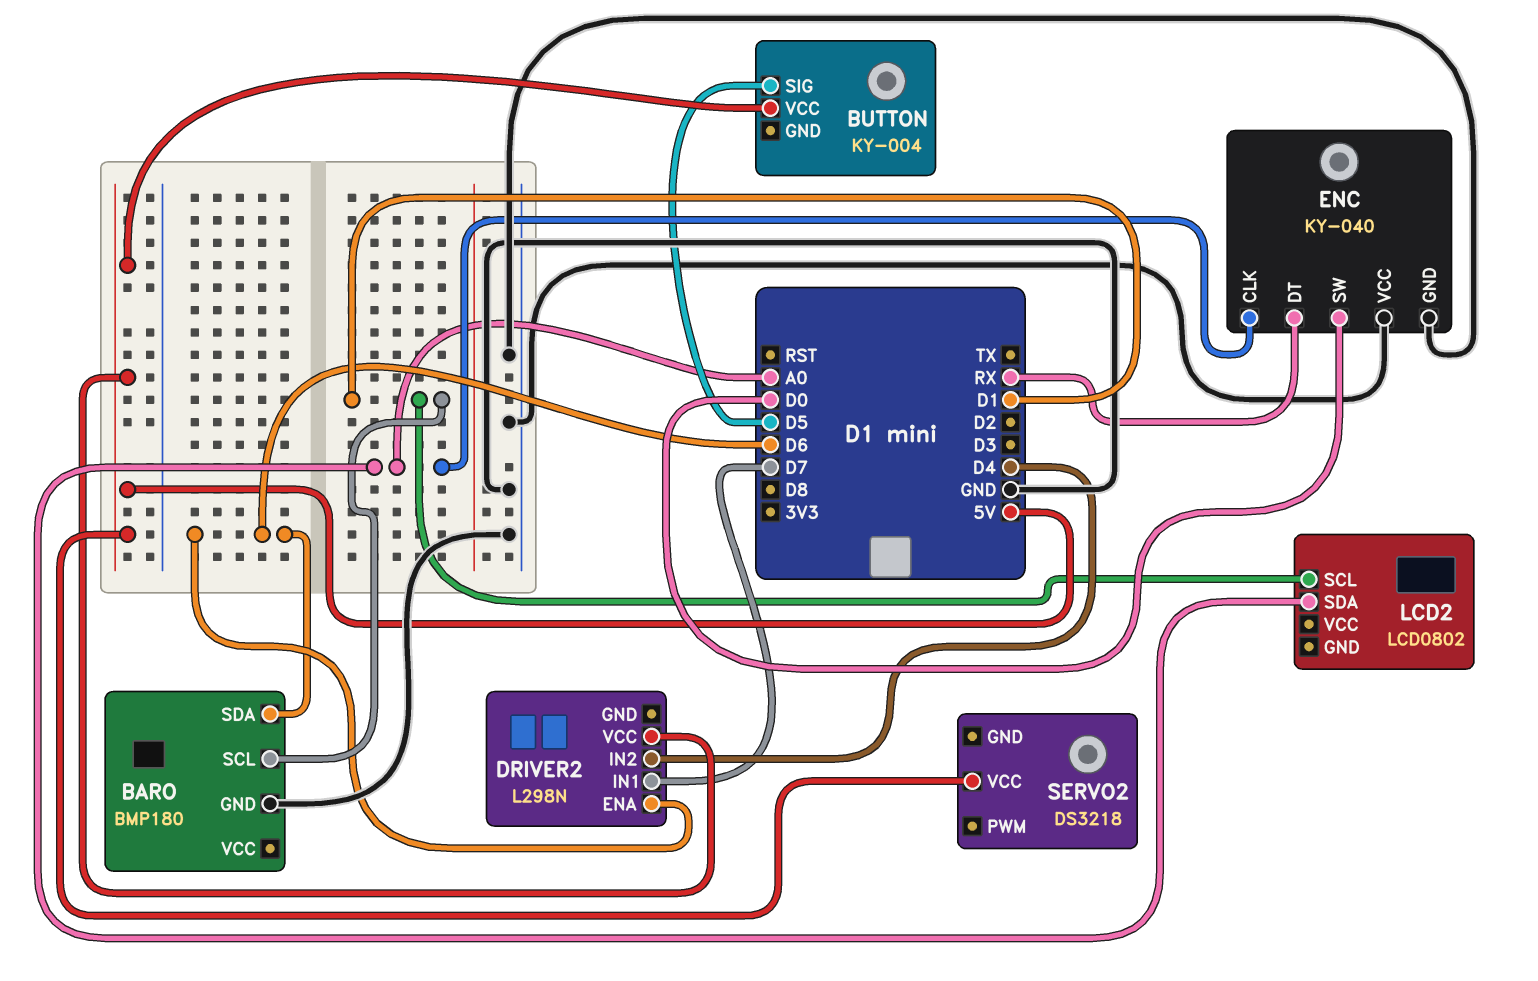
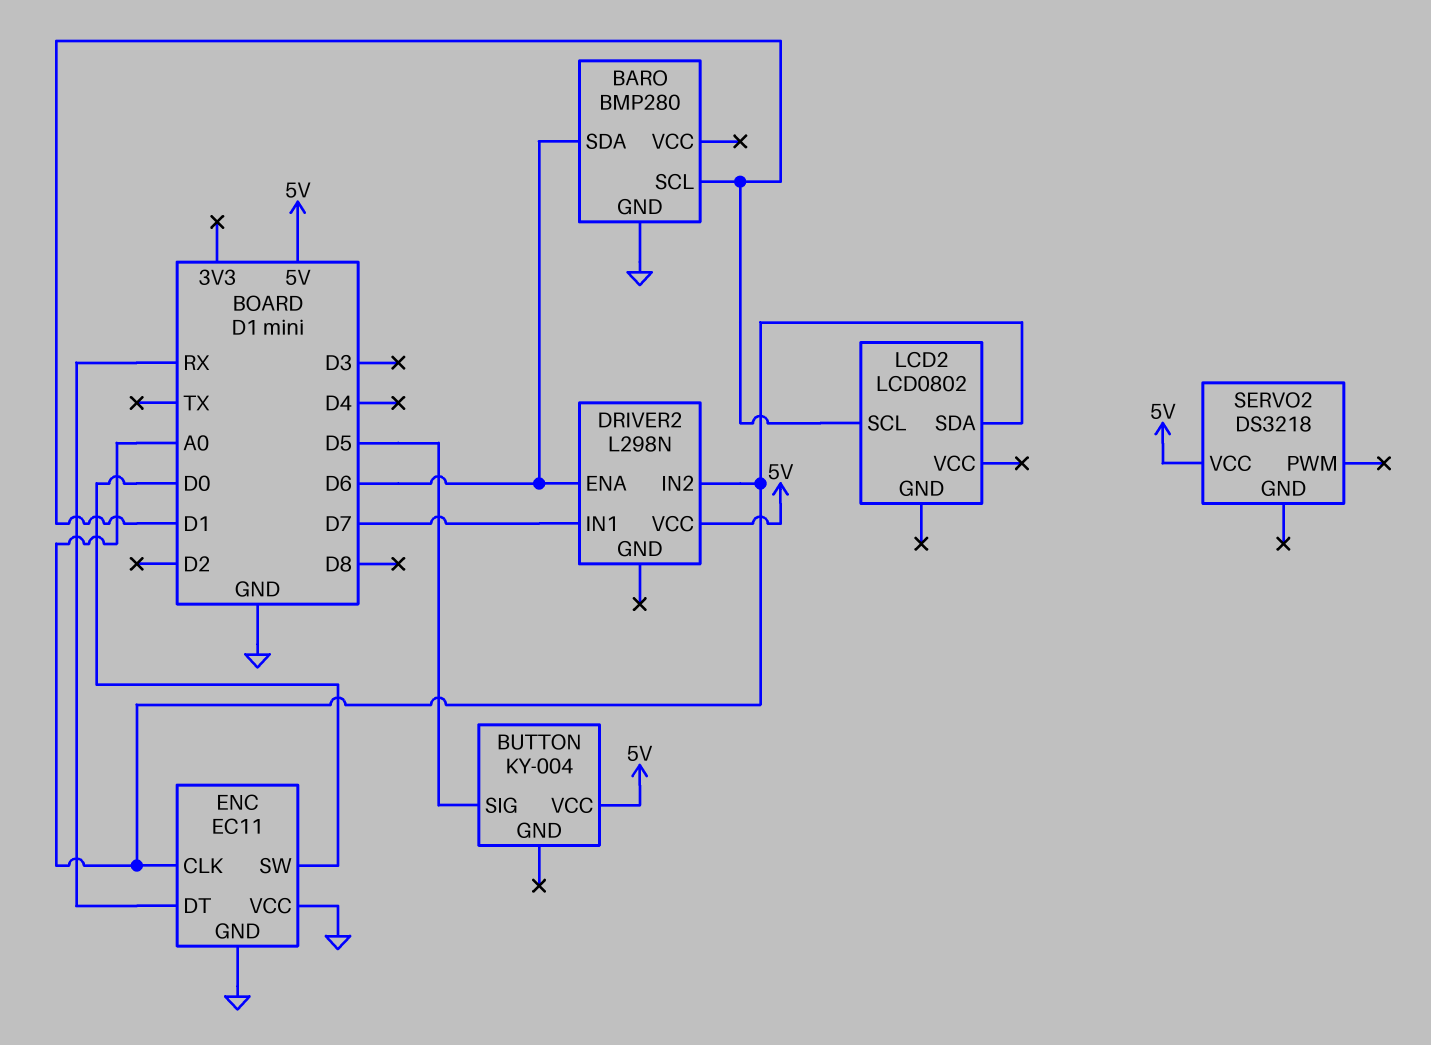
BARO: BMP180 -> BMP280
DRIVER2 pin IN2: D4 -> A0
ENC: KY-040 -> EC11

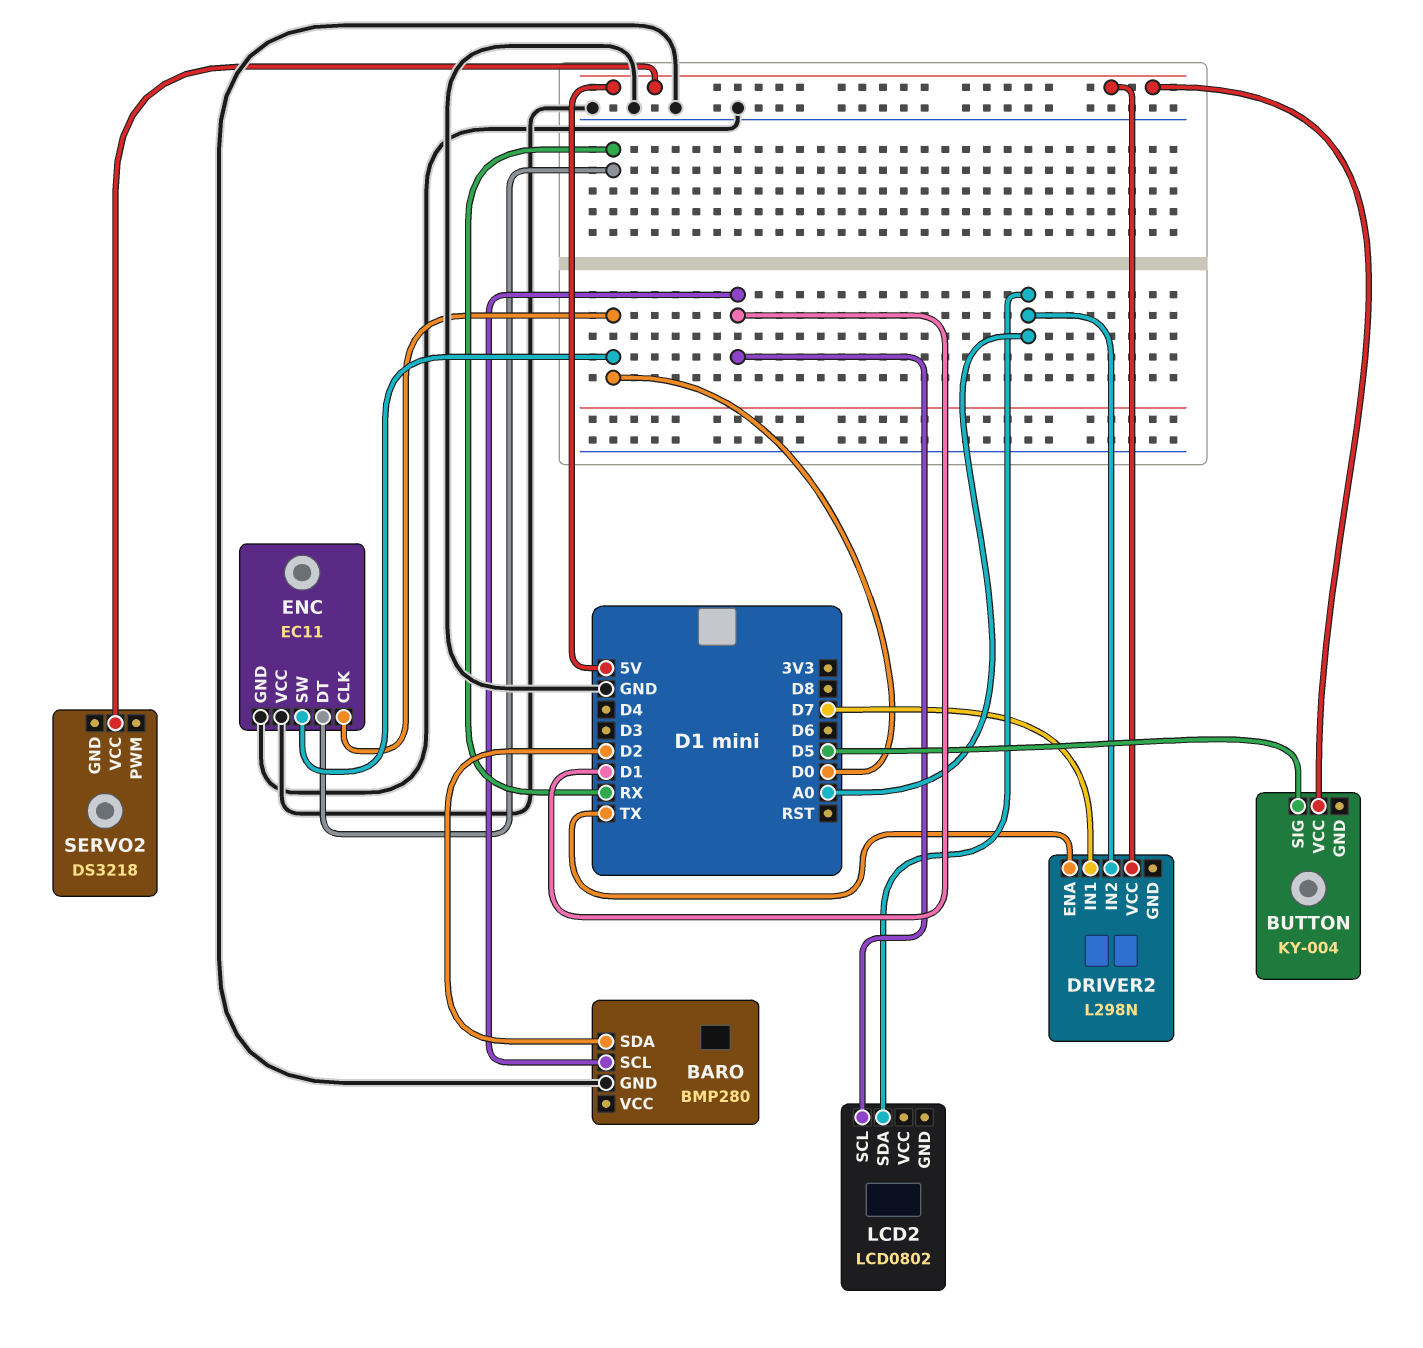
BARO pin SDA: D6 -> D2
DRIVER2 pin ENA: D6 -> TX
ENC pin CLK: A0 -> D0

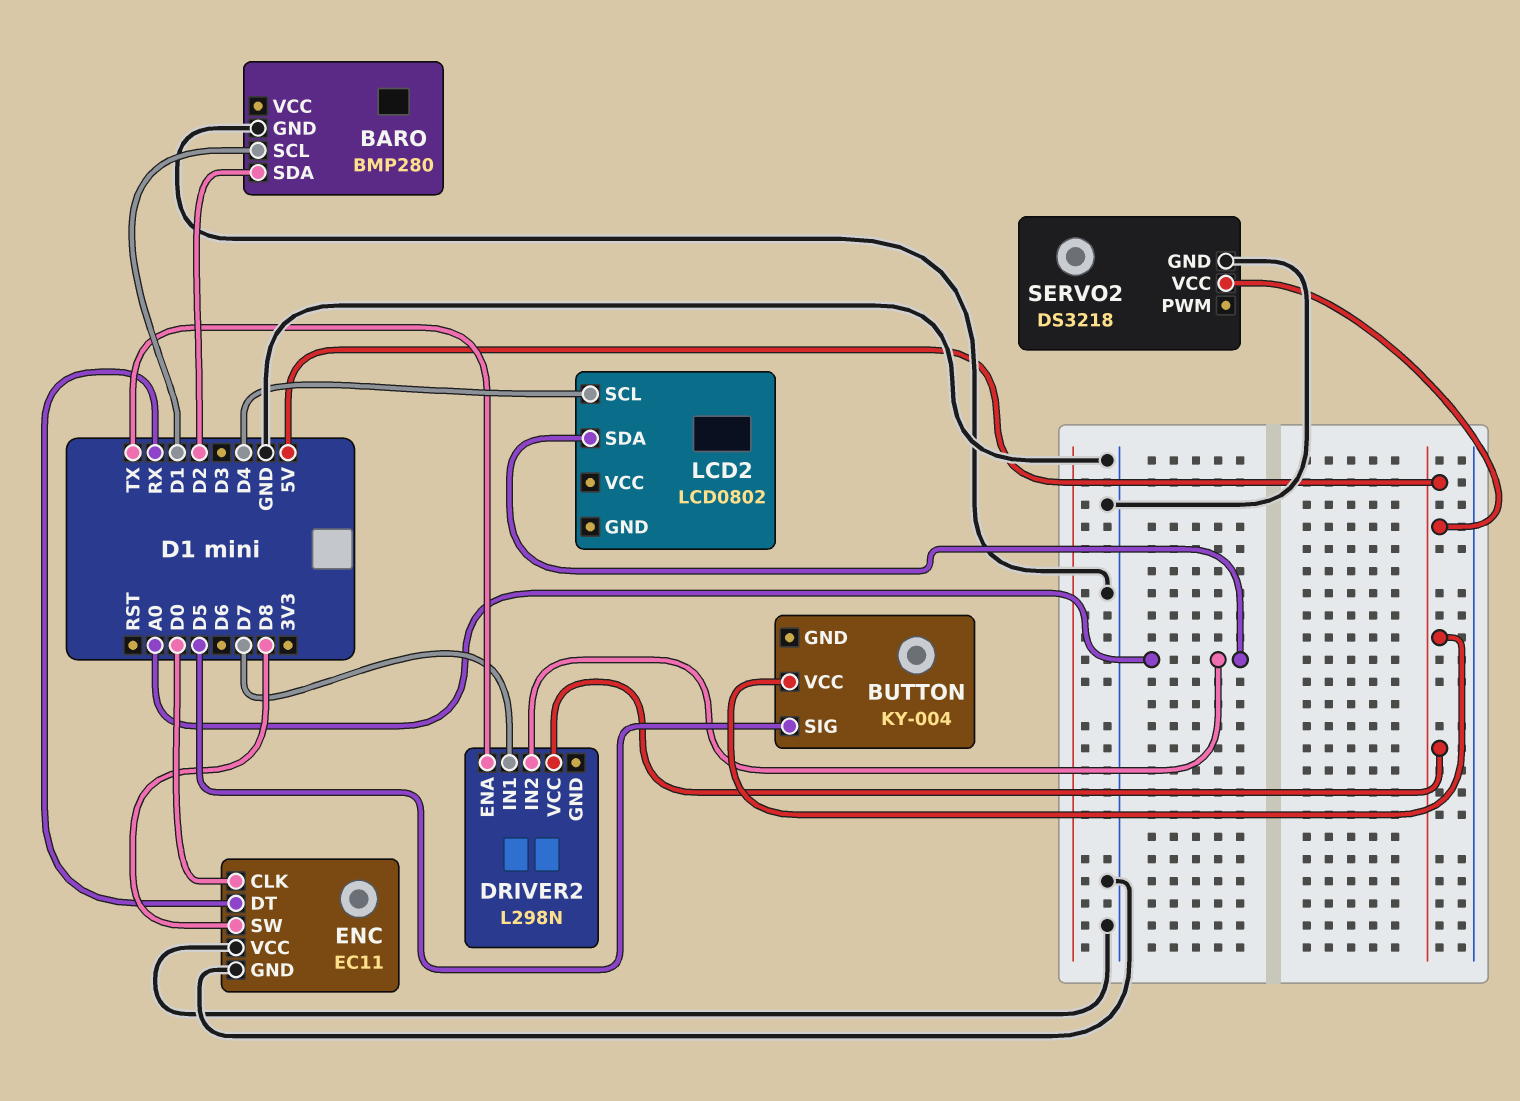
ENC pin SW: D0 -> D8
LCD2 pin SCL: D1 -> D4
SERVO2 pin GND: none -> GND

